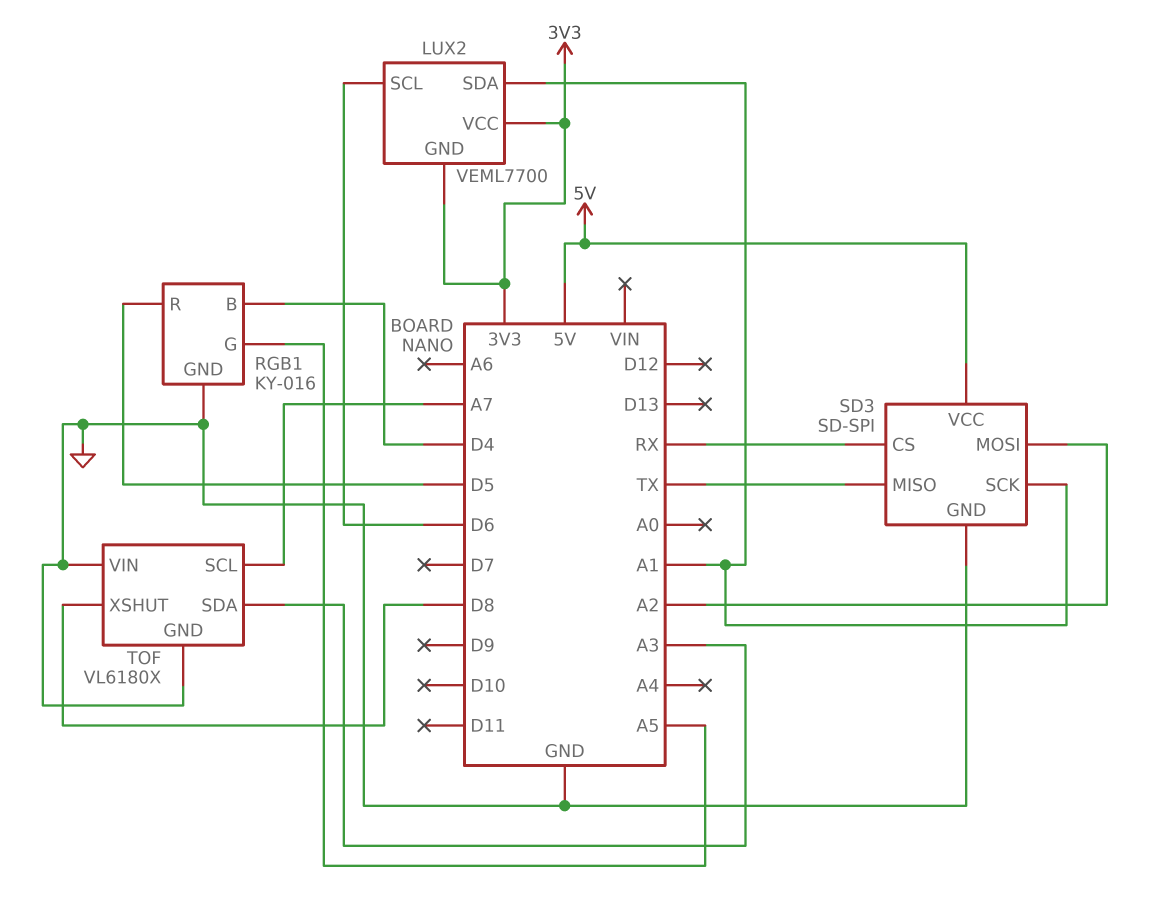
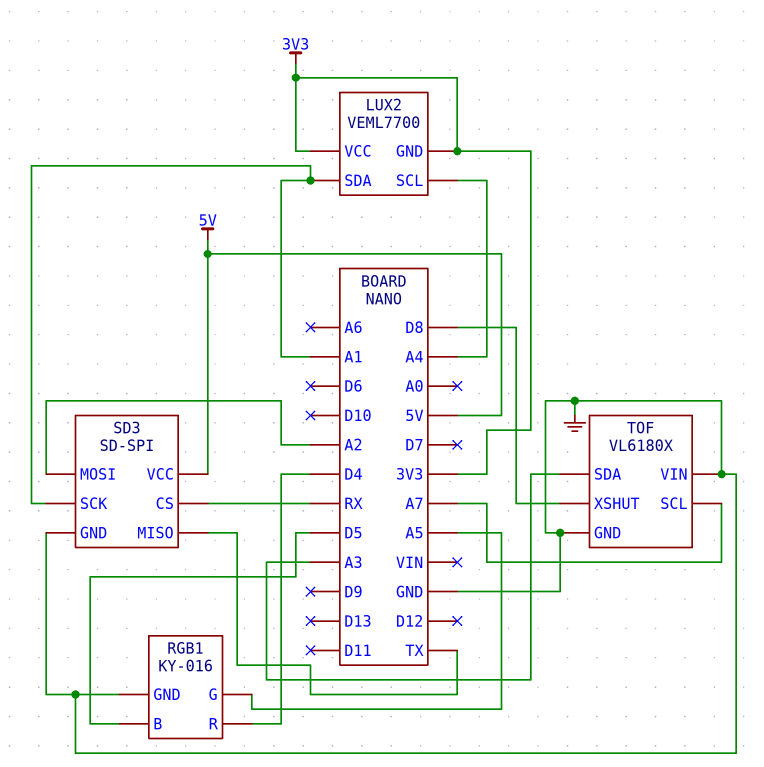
LUX2 pin SCL: D6 -> A4
RGB1 pin B: D4 -> D5
RGB1 pin R: D5 -> D4

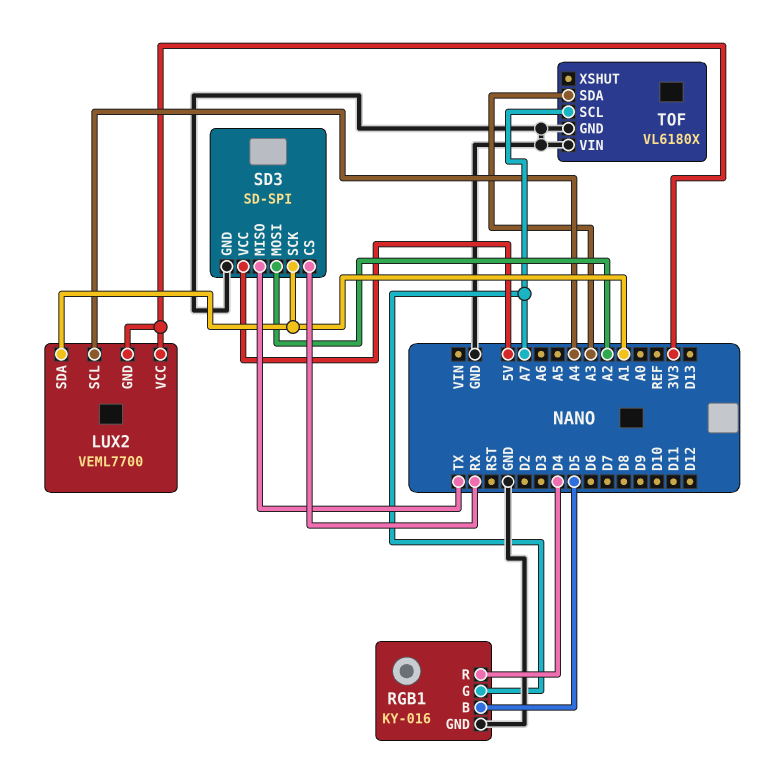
RGB1 pin G: A5 -> A7
TOF pin XSHUT: D8 -> none

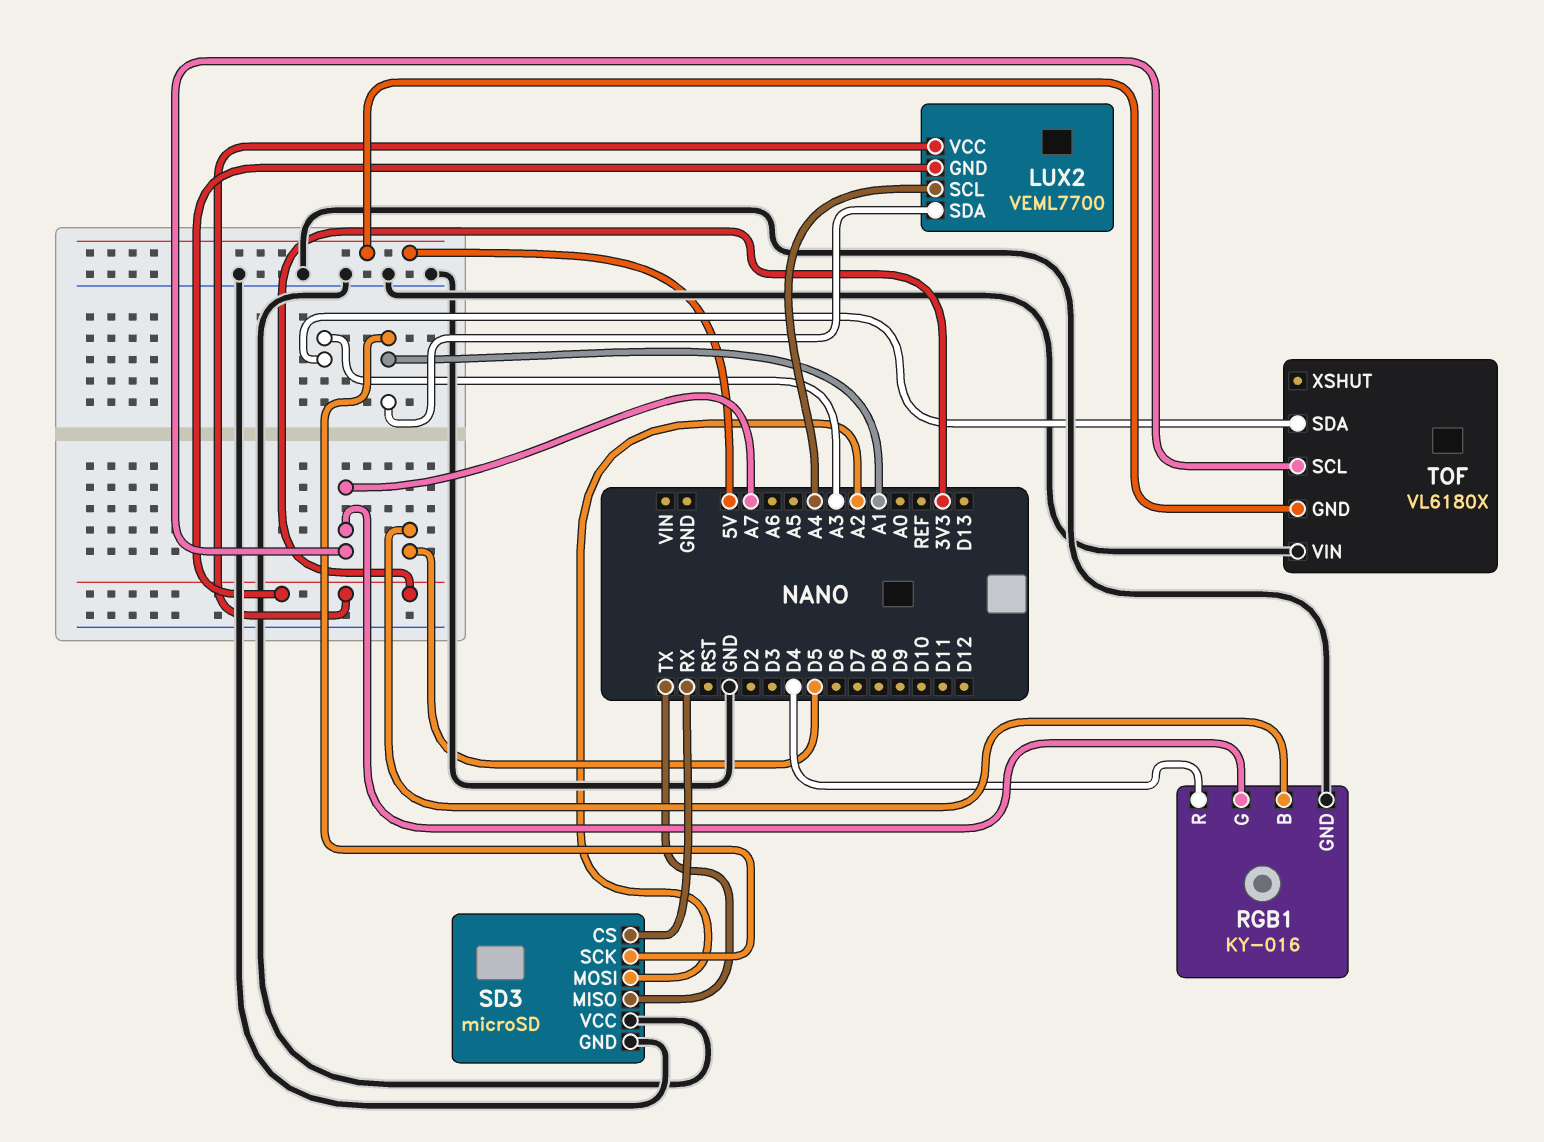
SD3: SD-SPI -> microSD
SD3 pin VCC: 5V -> GND
TOF pin GND: GND -> 5V

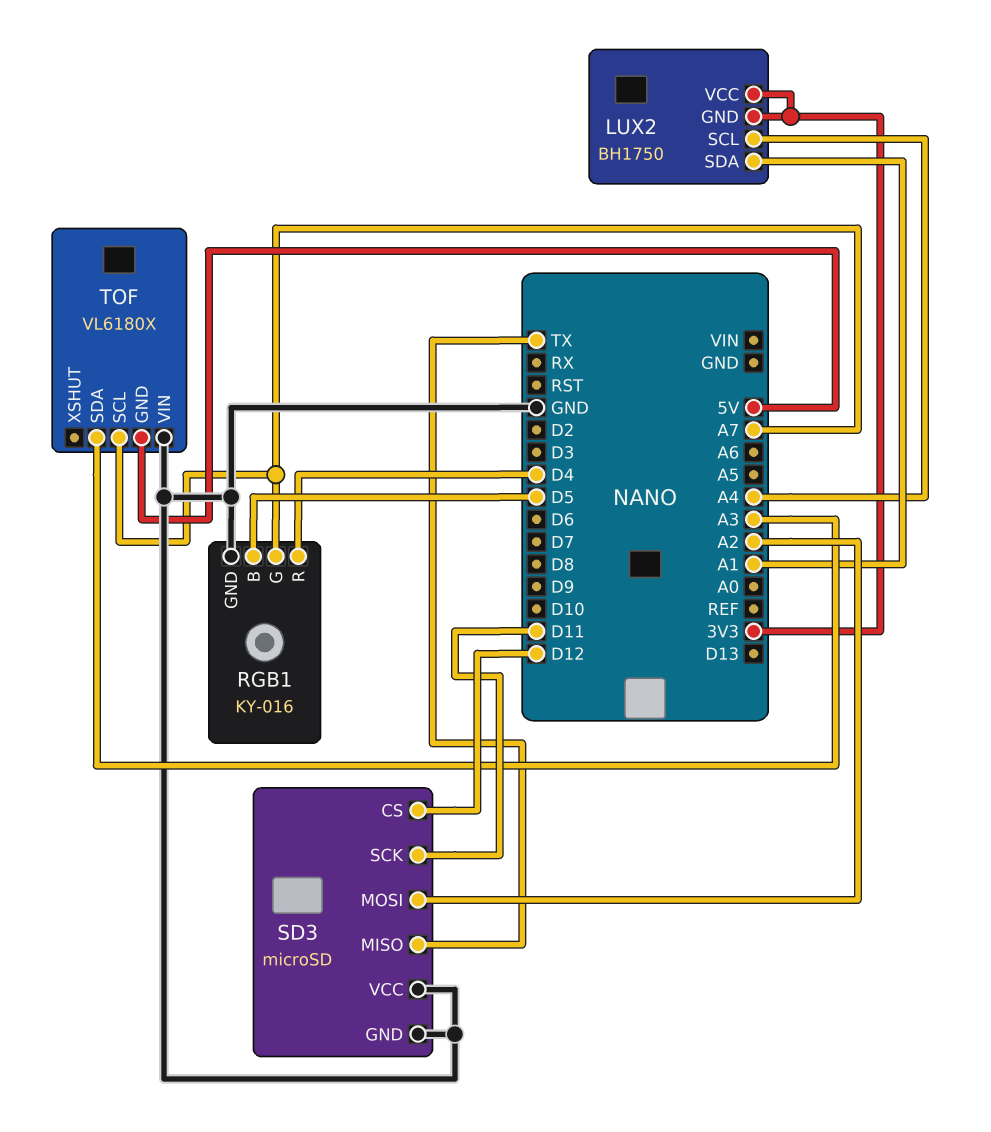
LUX2: VEML7700 -> BH1750
SD3 pin CS: RX -> D12
SD3 pin SCK: A1 -> D11

